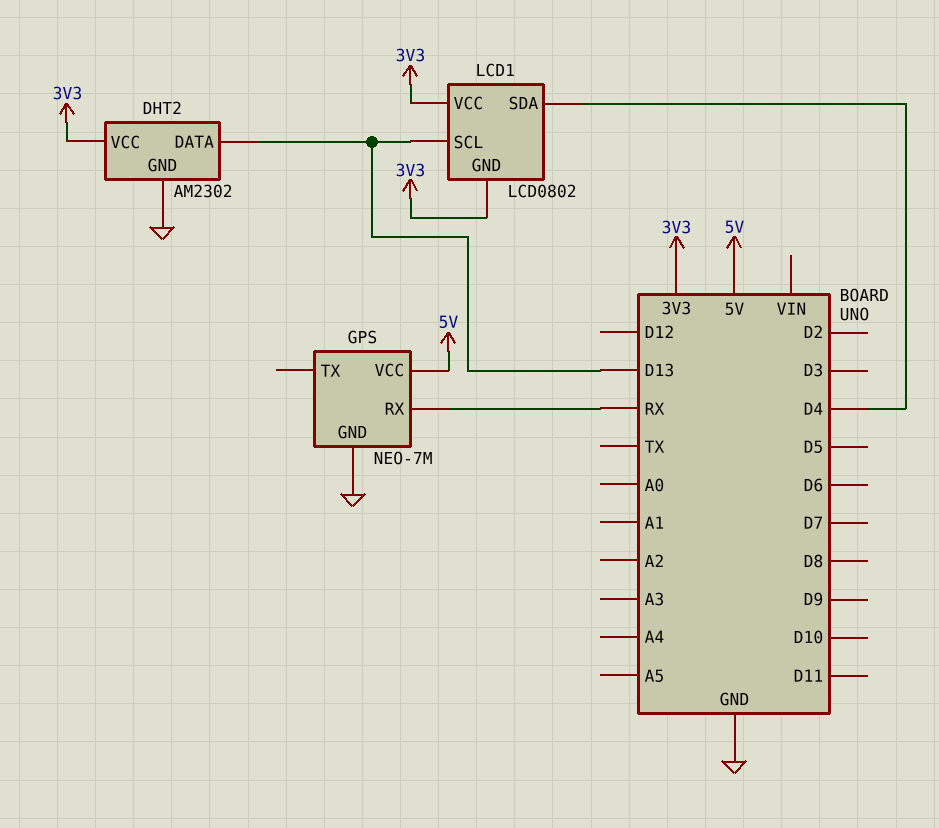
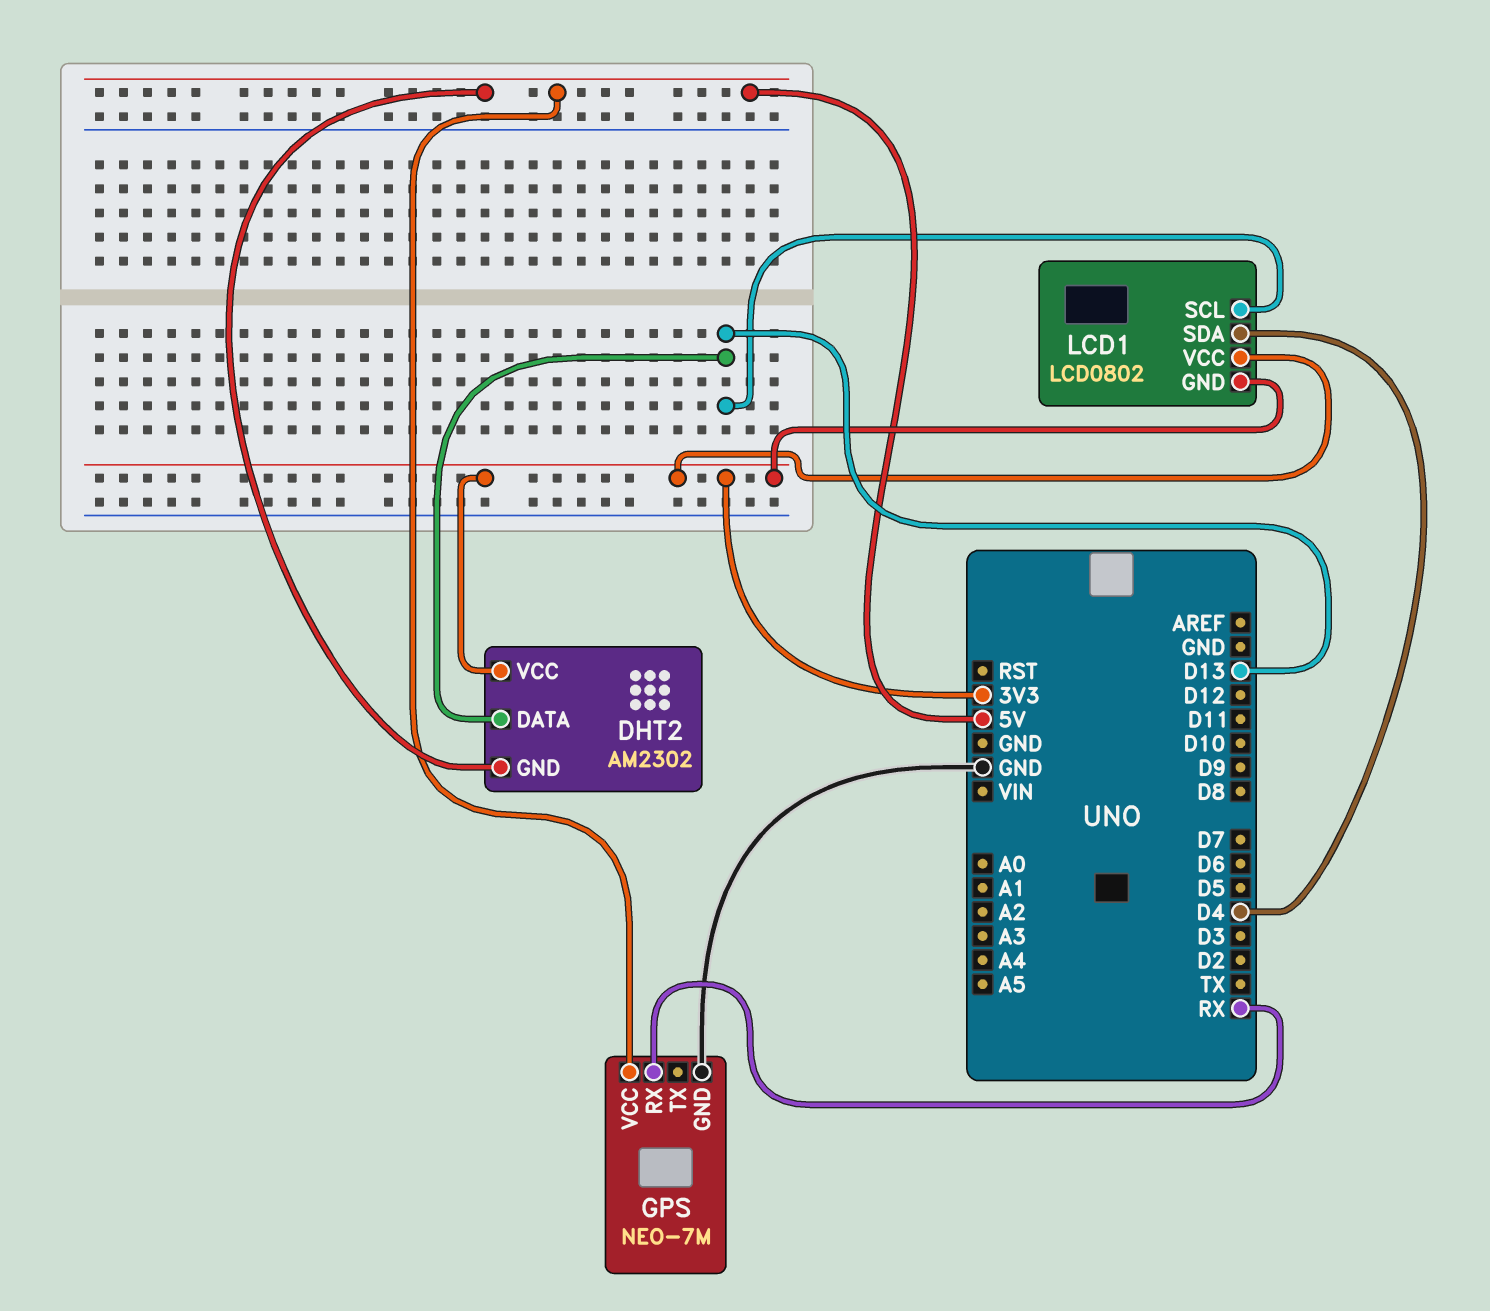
DHT2 pin GND: GND -> 5V

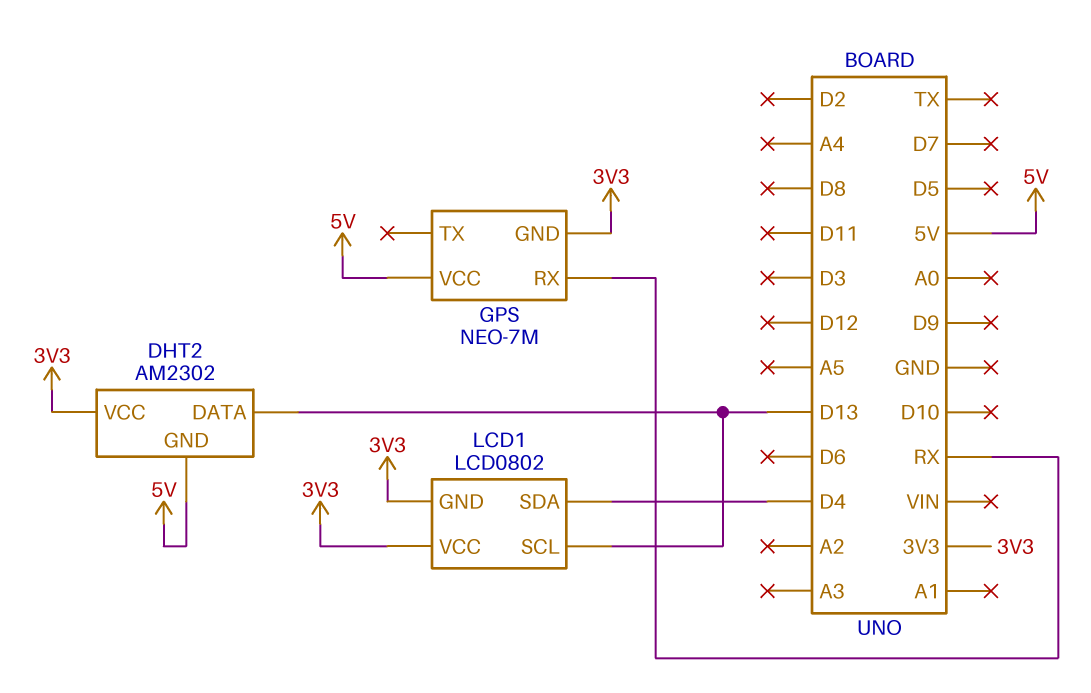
GPS pin GND: GND -> 3V3

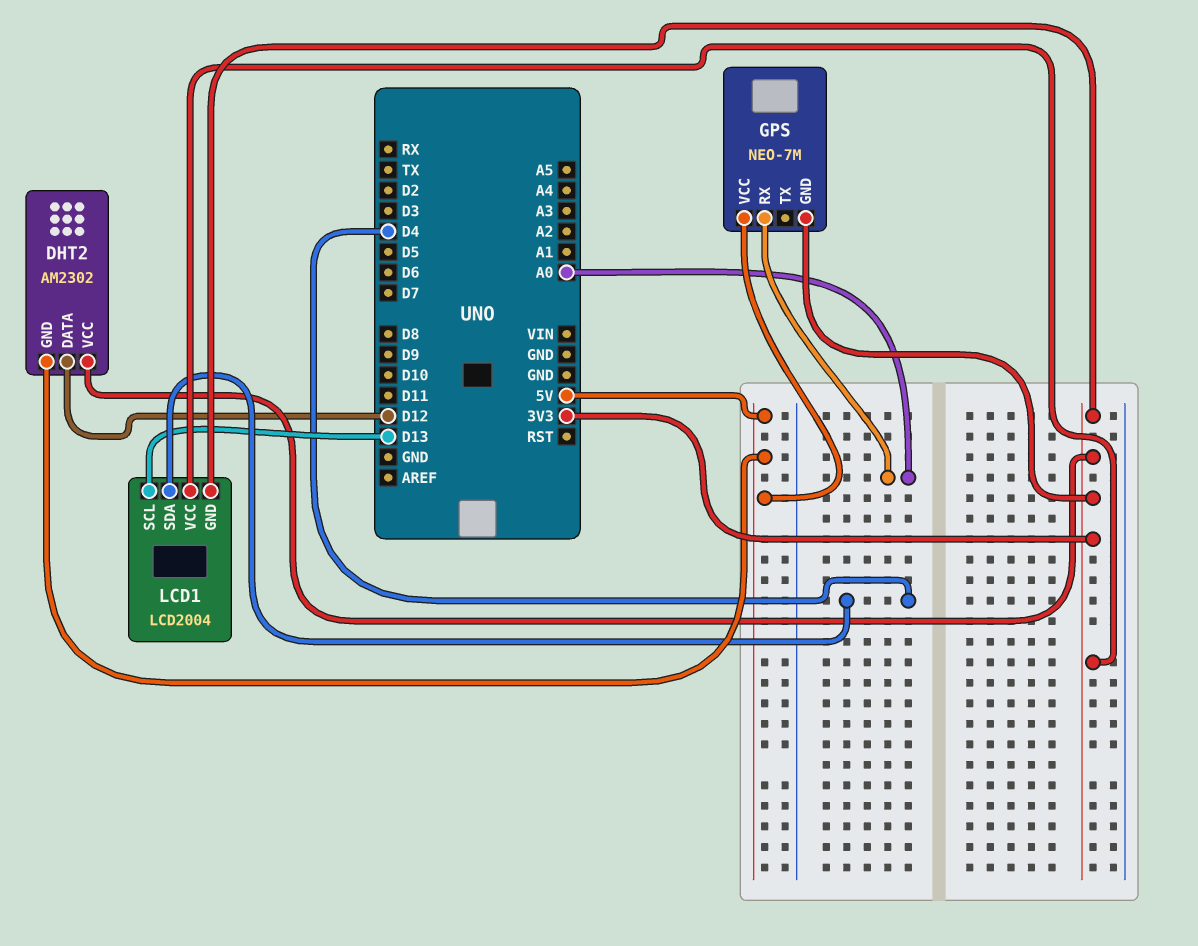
DHT2 pin DATA: D13 -> D12
GPS pin RX: RX -> A0
LCD1: LCD0802 -> LCD2004

